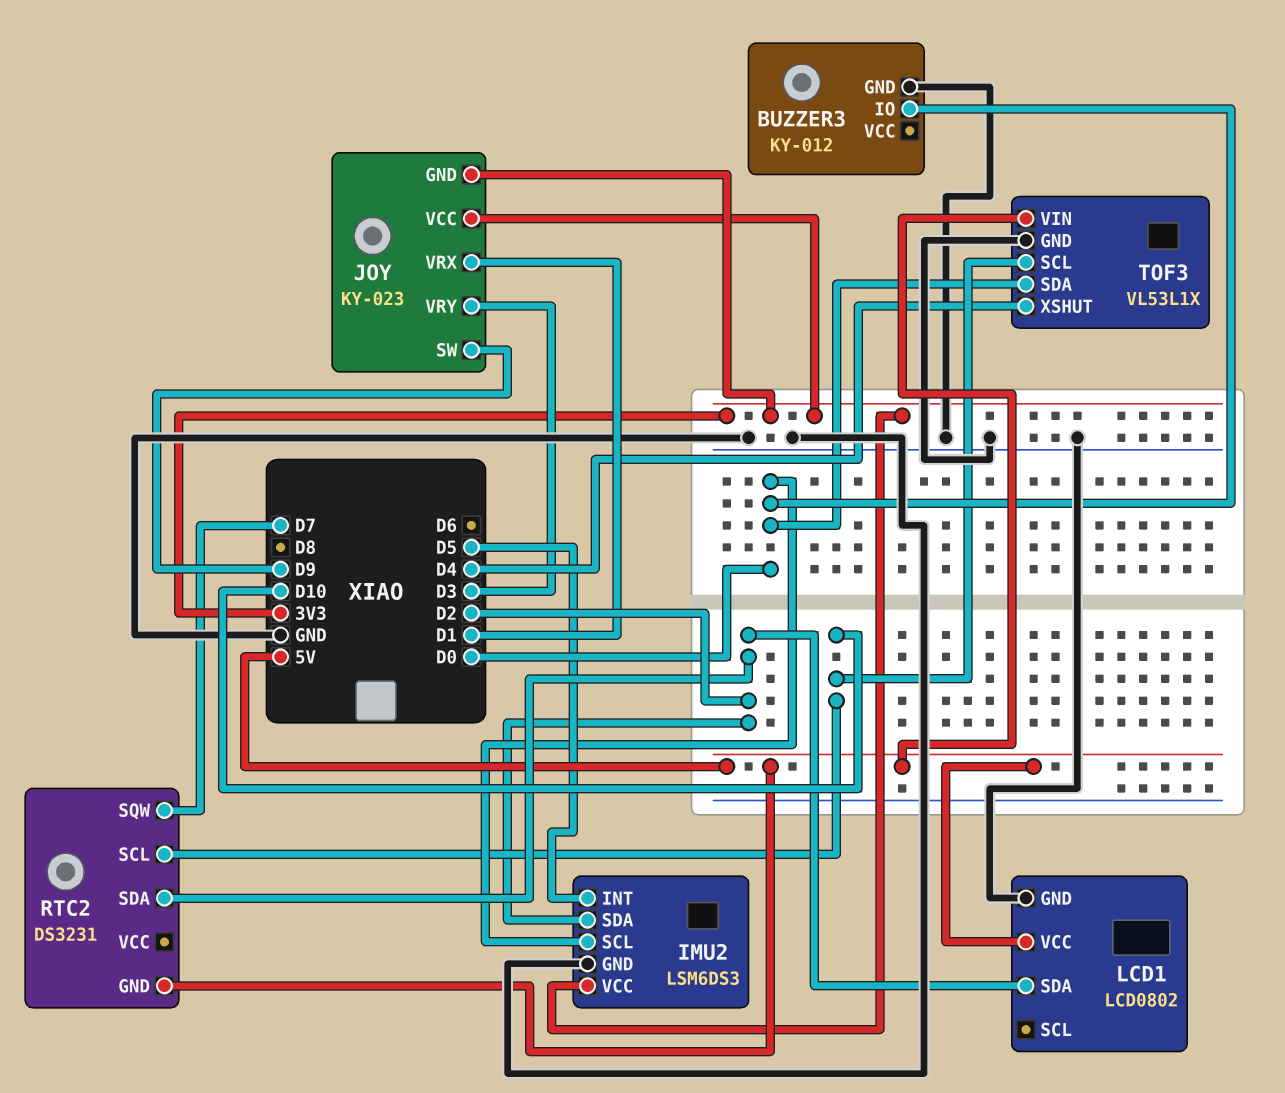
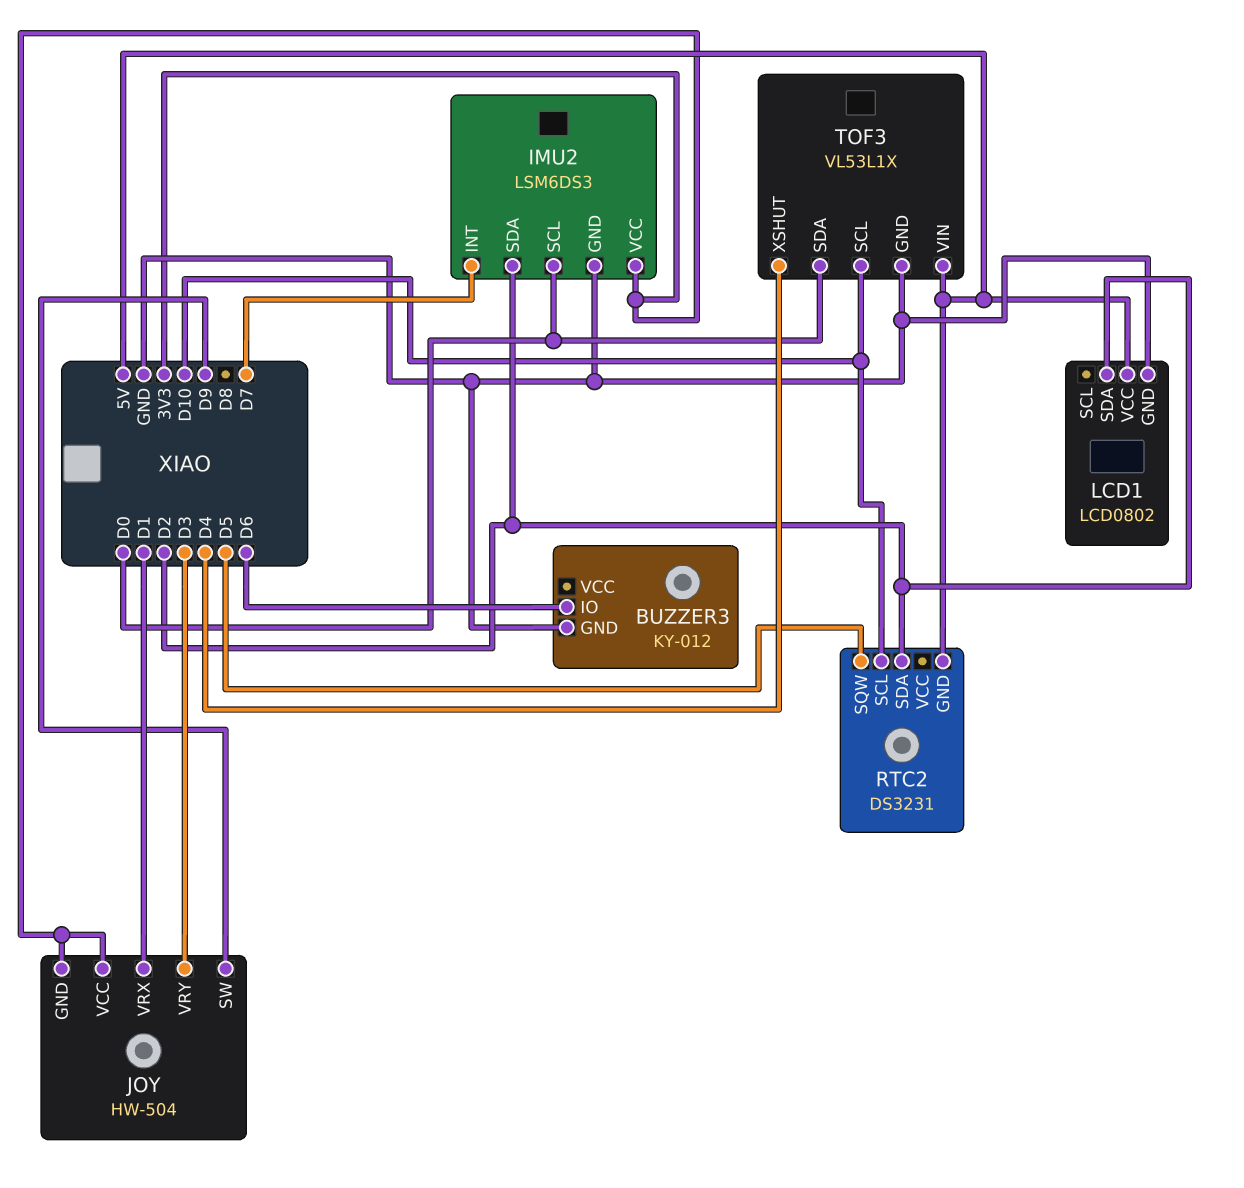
BUZZER3 pin IO: D0 -> D6
IMU2 pin INT: D5 -> D7
JOY: KY-023 -> HW-504
RTC2 pin SQW: D7 -> D5

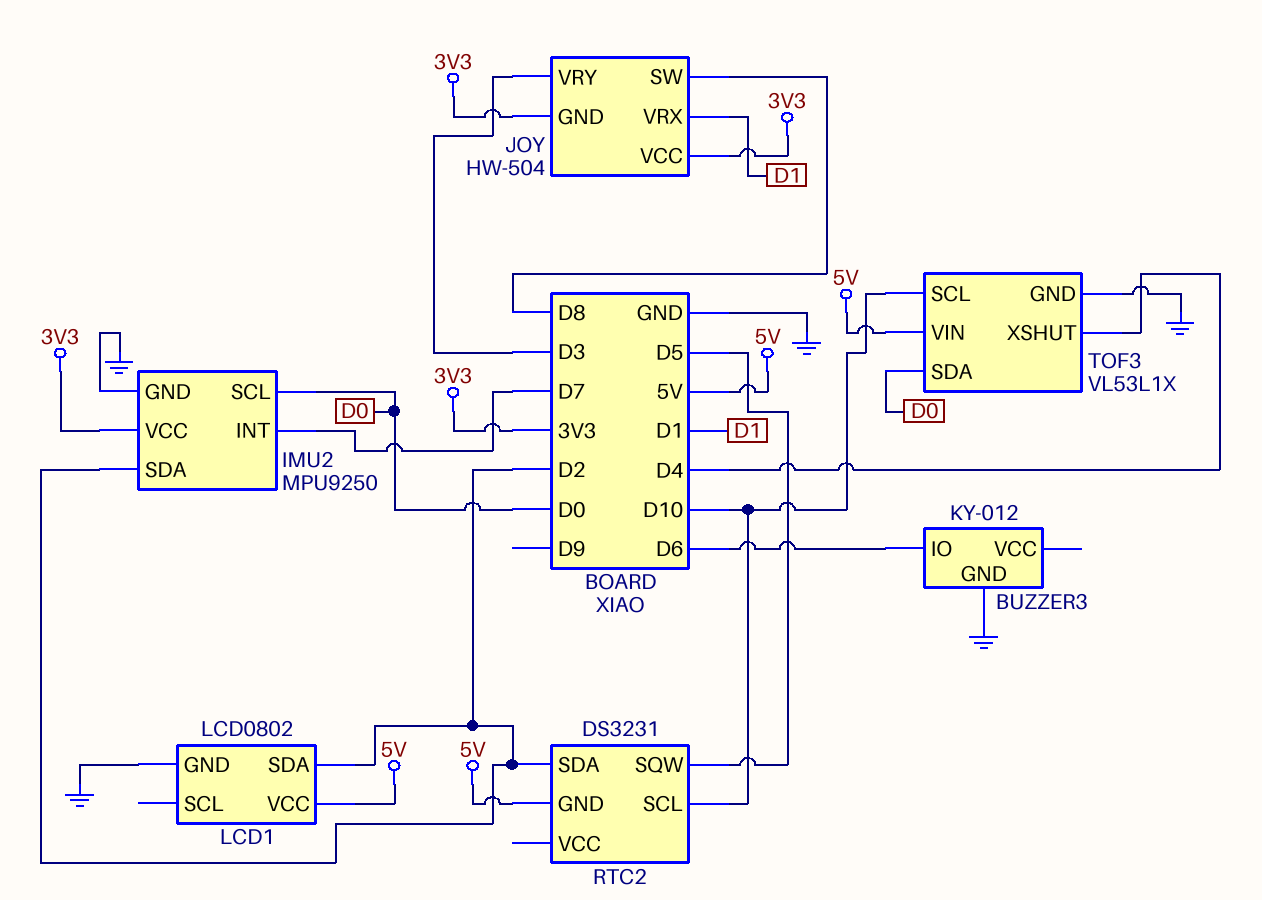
IMU2: LSM6DS3 -> MPU9250
JOY pin SW: D9 -> D8

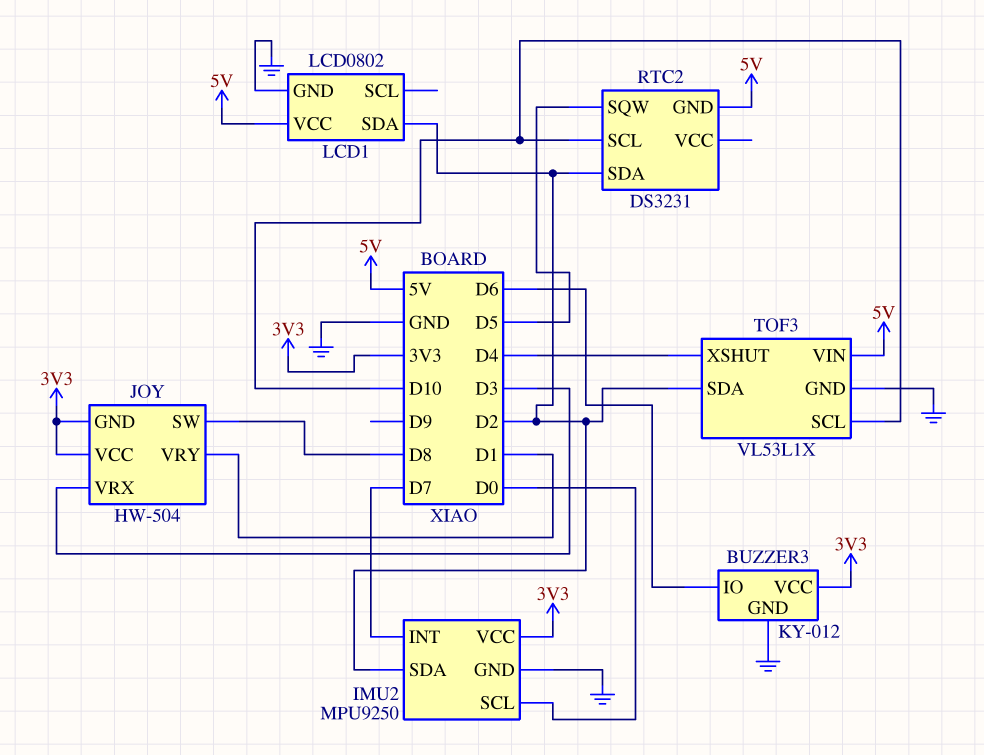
BUZZER3 pin VCC: none -> 3V3
JOY pin VRX: D1 -> D3
JOY pin VRY: D3 -> D1
TOF3 pin SDA: D0 -> D2

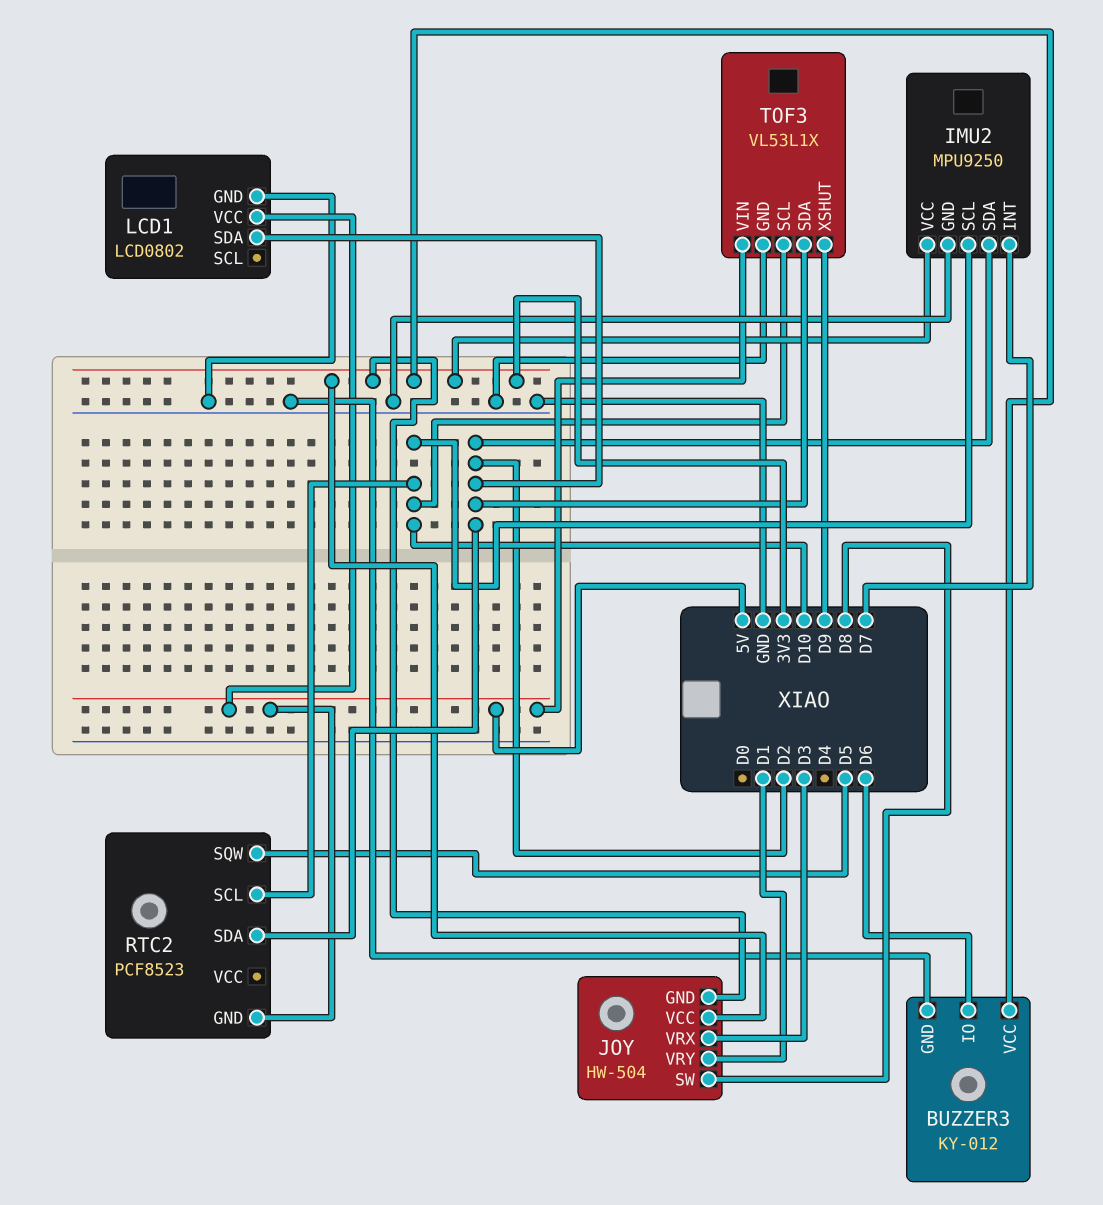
IMU2 pin SCL: D0 -> D10
RTC2: DS3231 -> PCF8523
TOF3 pin XSHUT: D4 -> D9

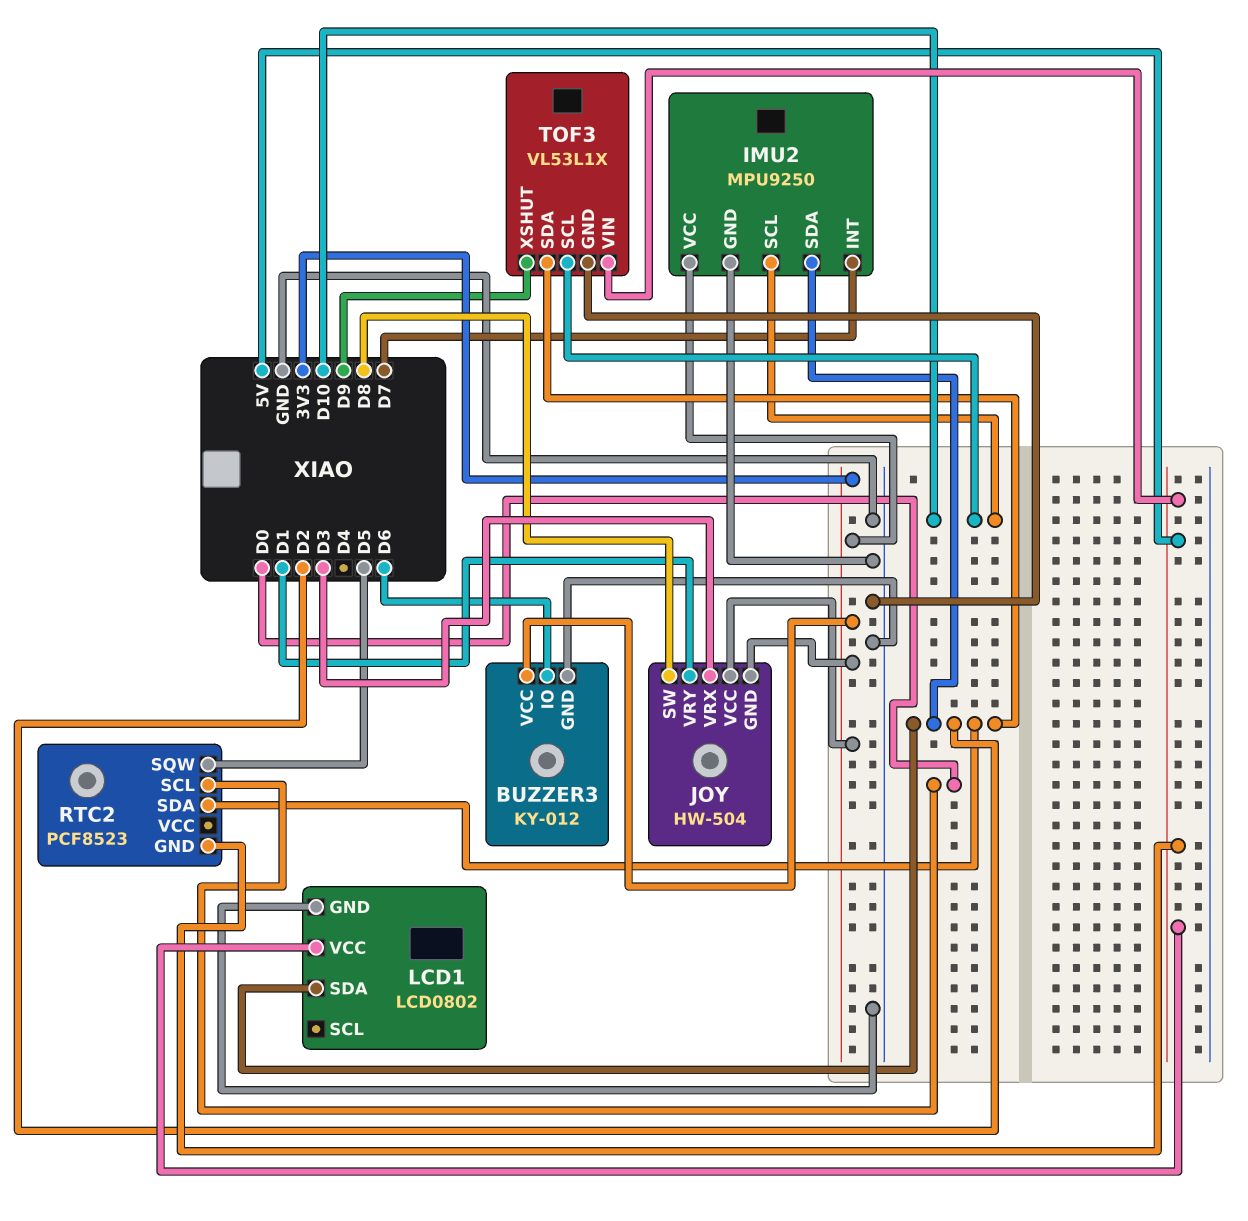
RTC2 pin SCL: D10 -> D0

